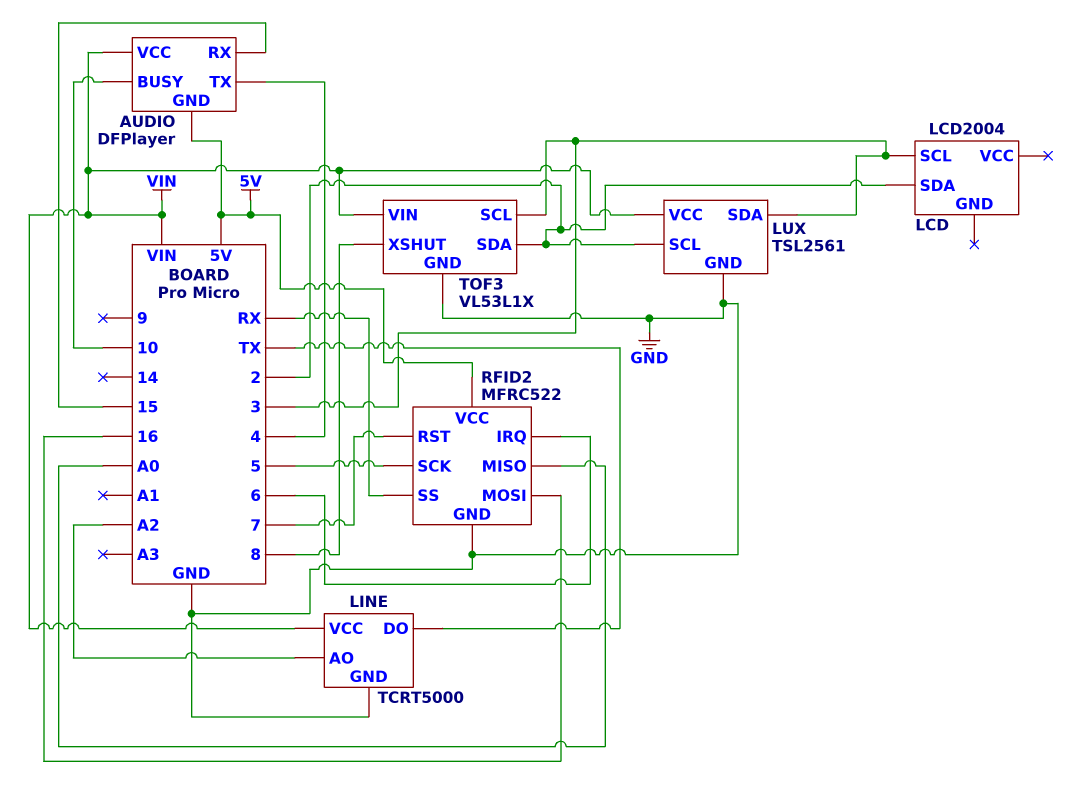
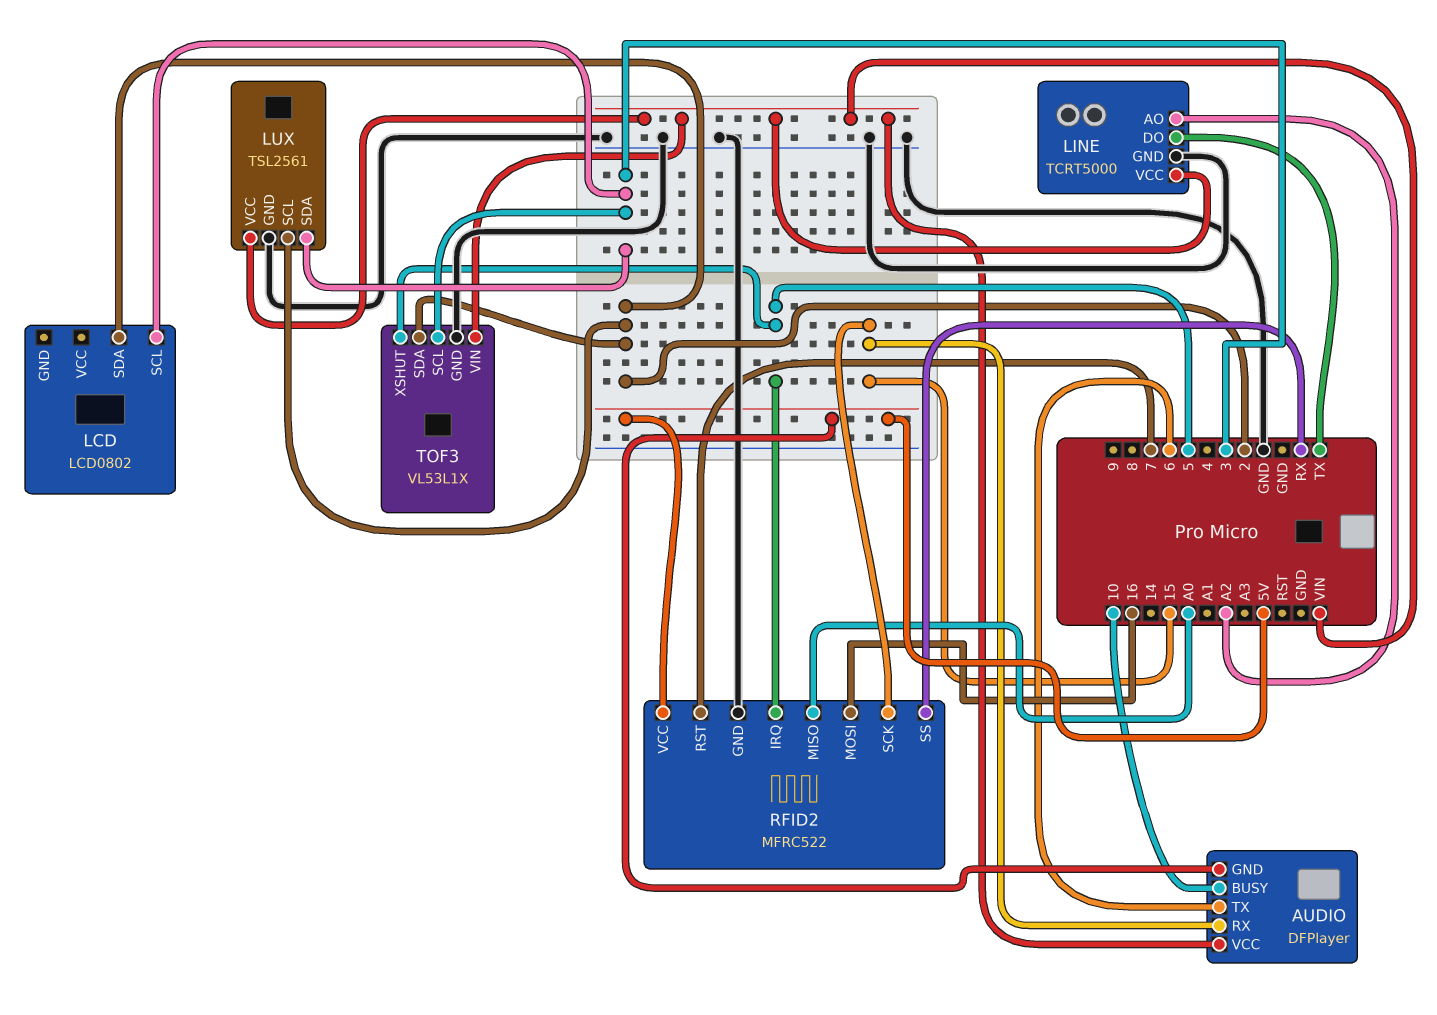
AUDIO pin TX: 4 -> 6
LCD: LCD2004 -> LCD0802
RFID2 pin IRQ: 6 -> 5
RFID2 pin SCK: 5 -> 15
TOF3 pin XSHUT: 8 -> 5

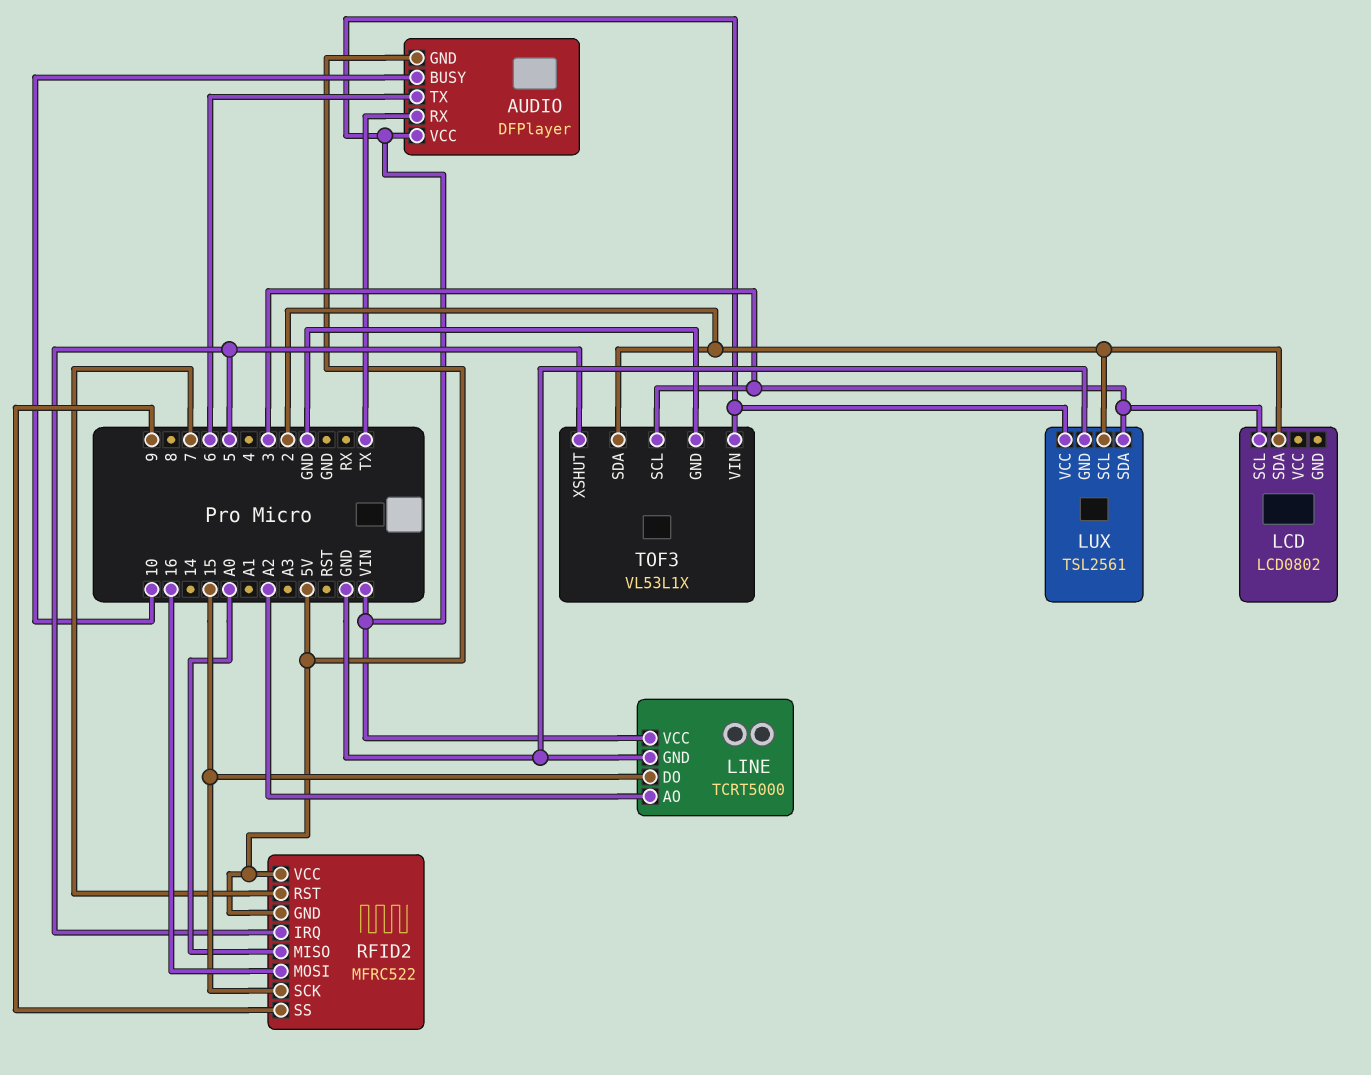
AUDIO pin RX: 15 -> TX
LINE pin DO: TX -> 15
RFID2 pin GND: GND -> 5V
RFID2 pin SS: RX -> 9

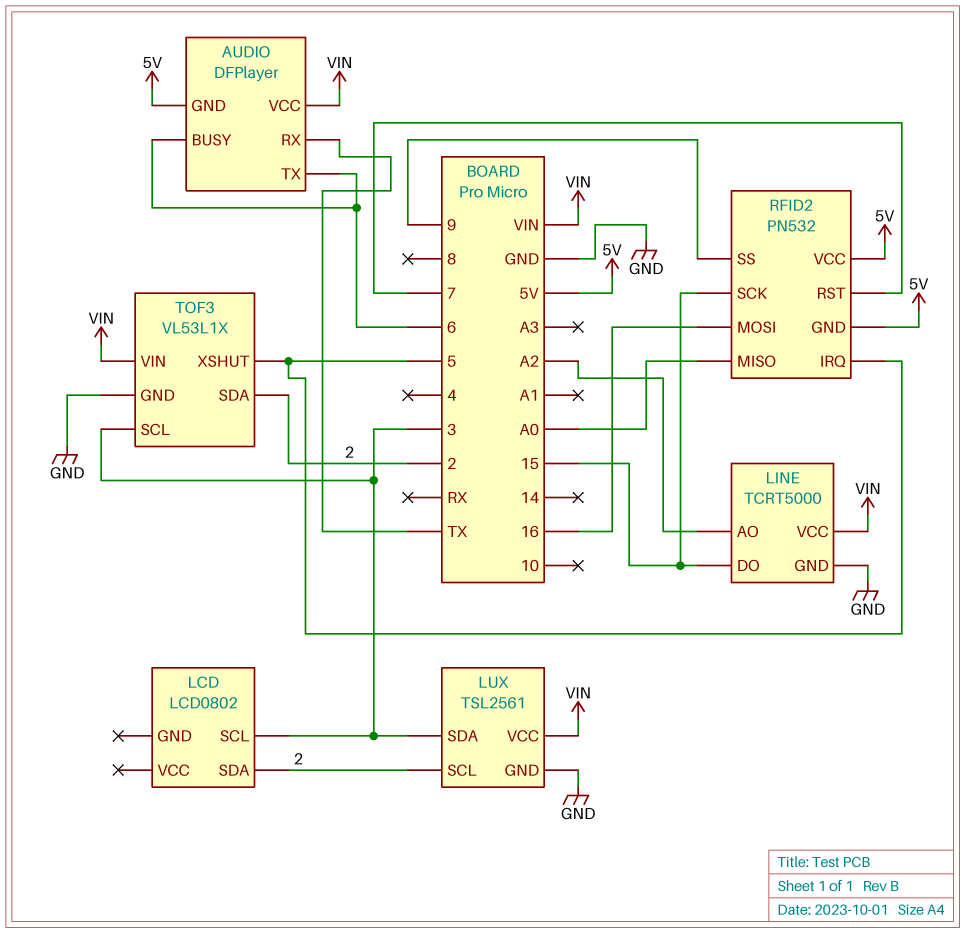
AUDIO pin BUSY: 10 -> 6
RFID2: MFRC522 -> PN532

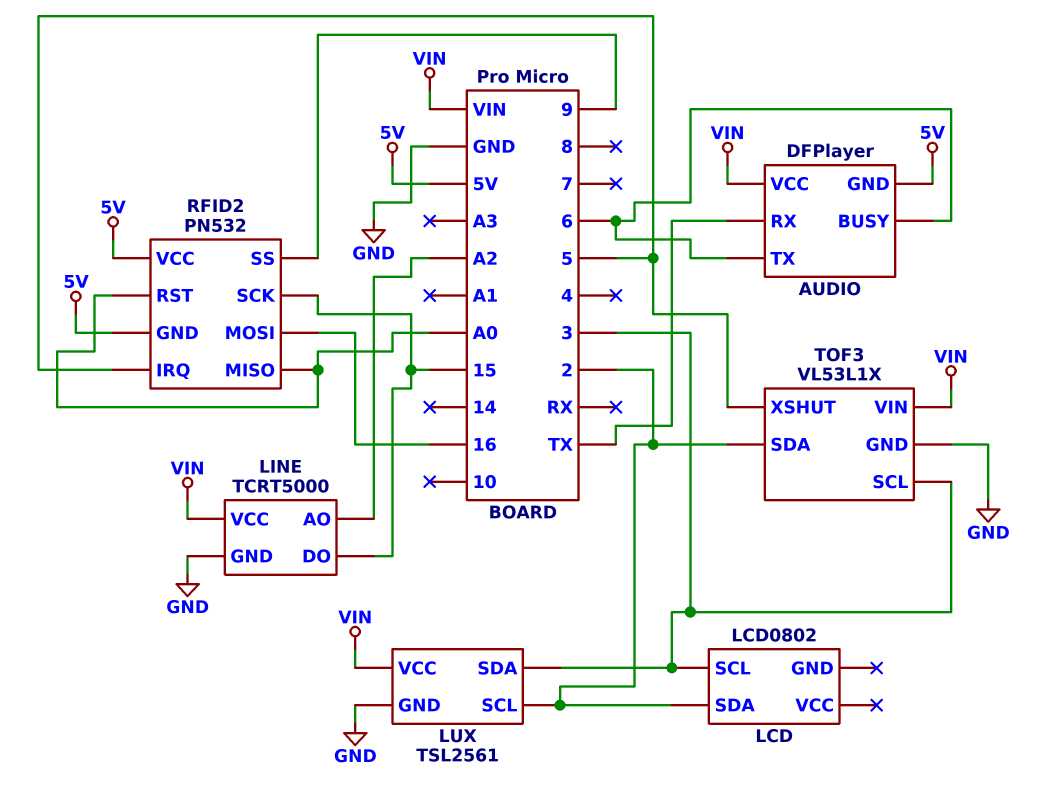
RFID2 pin RST: 7 -> A0

